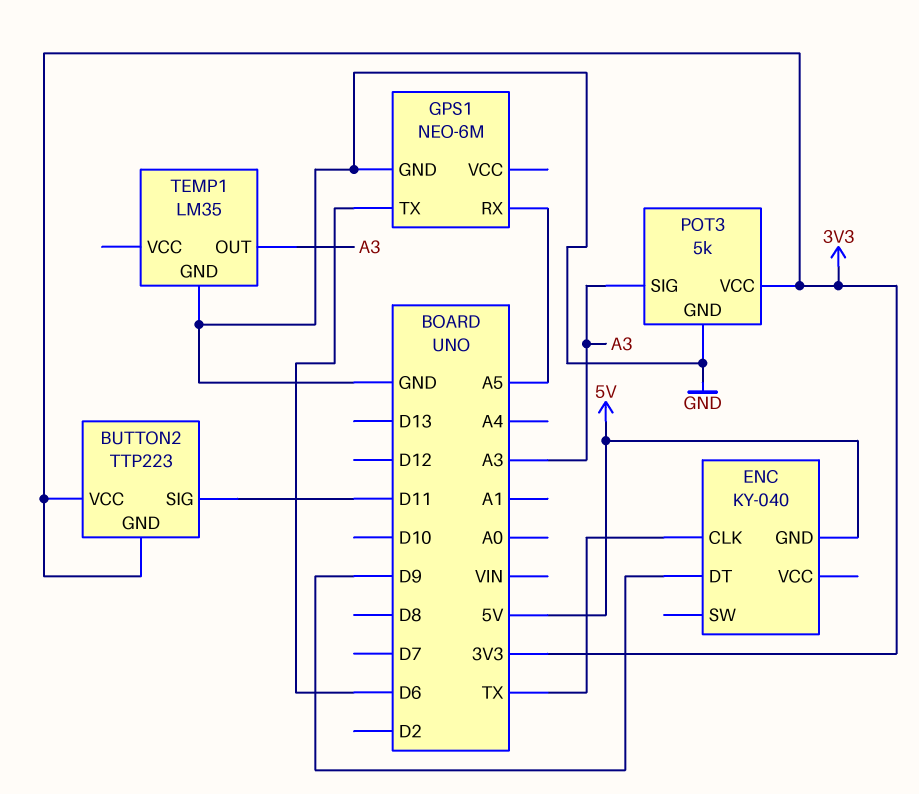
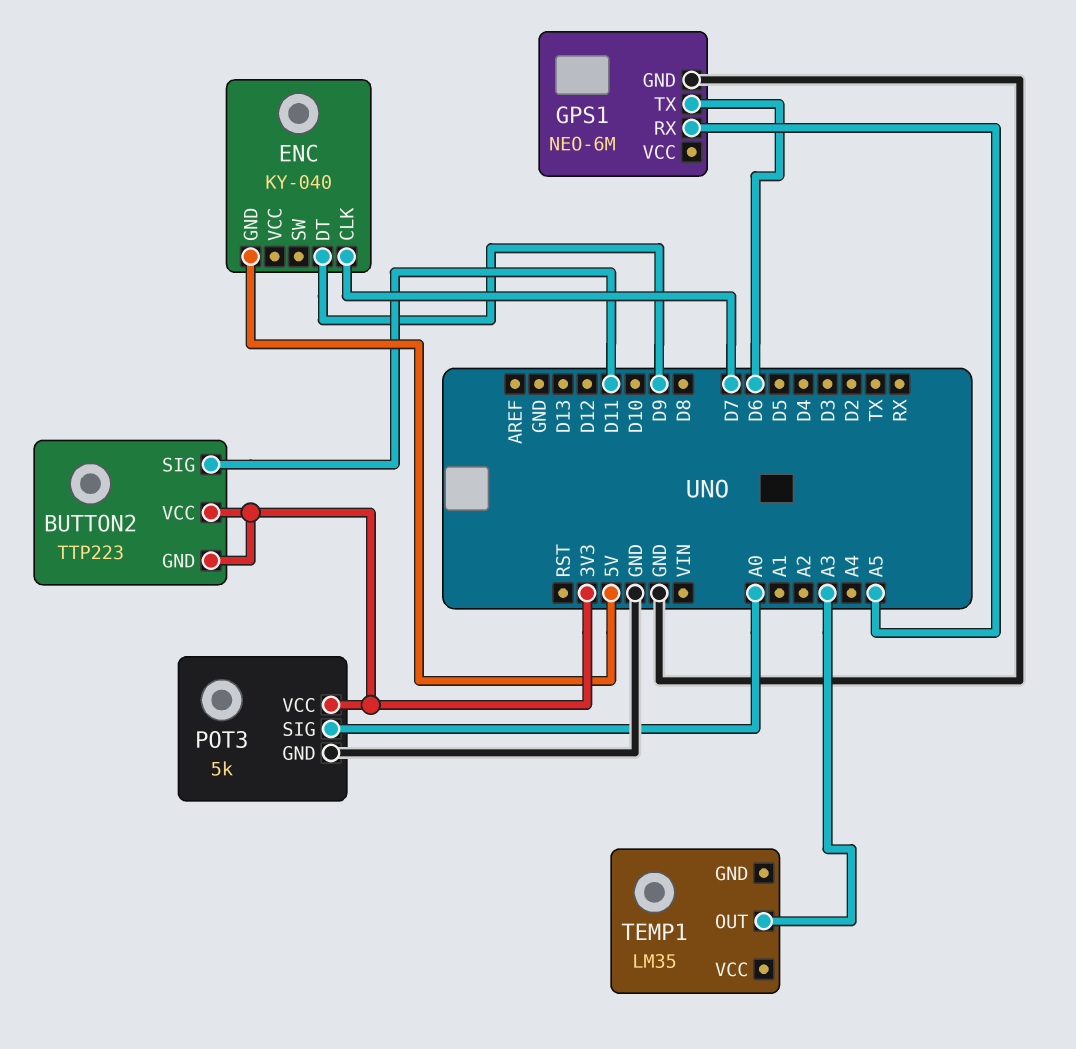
ENC pin CLK: TX -> D7
POT3 pin SIG: A3 -> A0
TEMP1 pin GND: GND -> none

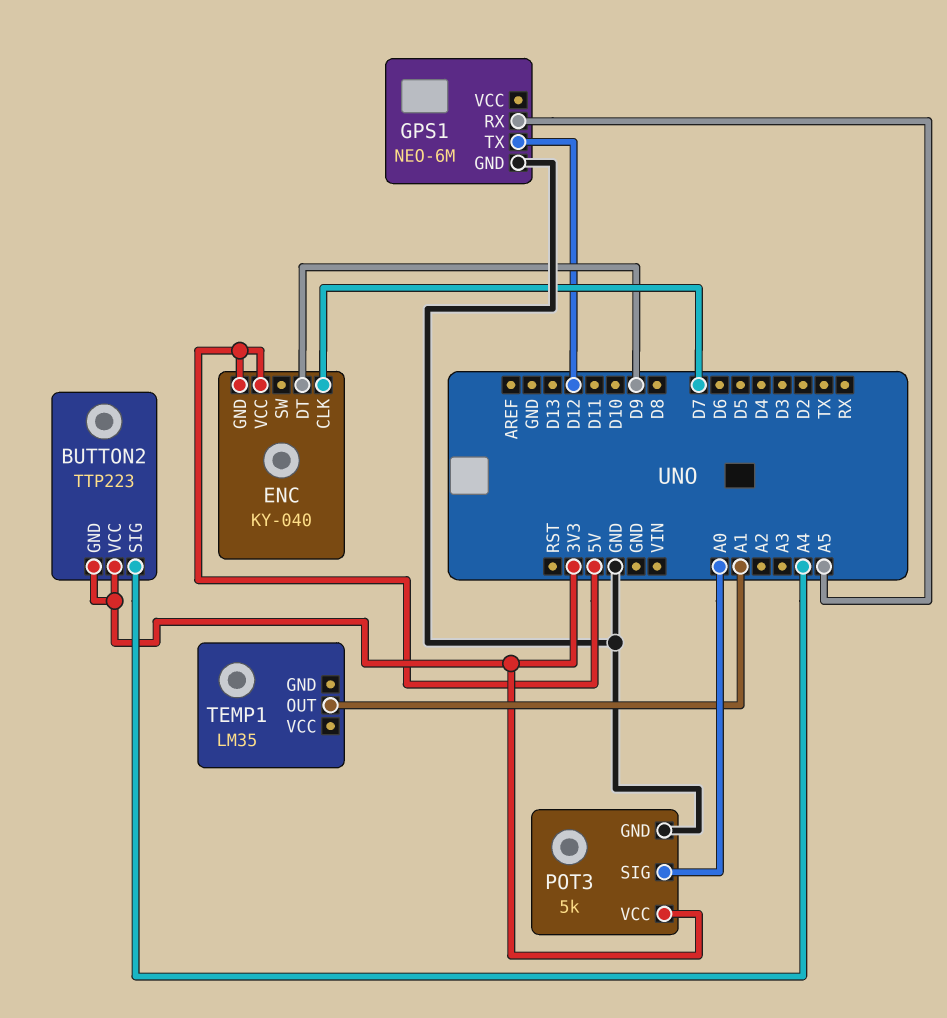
BUTTON2 pin SIG: D11 -> A4
ENC pin VCC: none -> 5V
GPS1 pin TX: D6 -> D12
TEMP1 pin OUT: A3 -> A1

